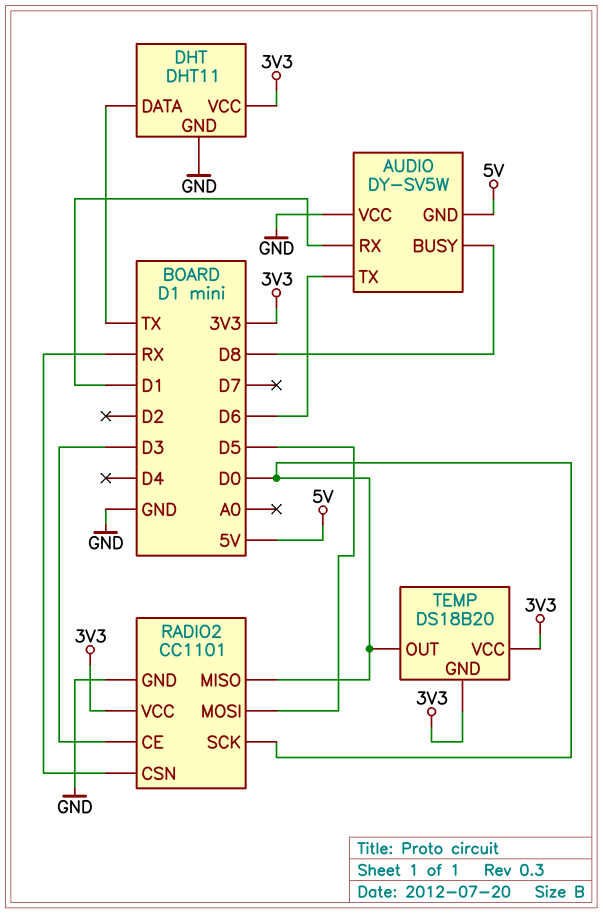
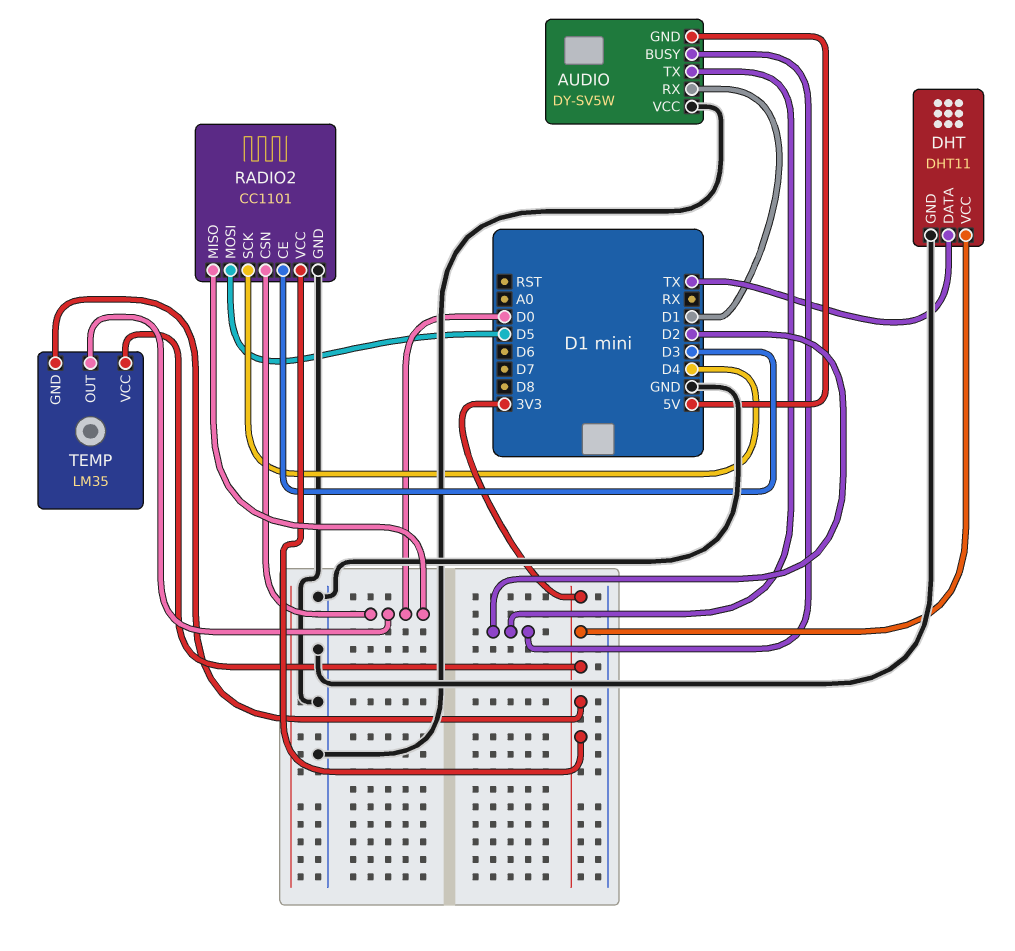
AUDIO pin BUSY: D8 -> D2
AUDIO pin TX: D6 -> D2
RADIO2 pin CSN: RX -> D0
RADIO2 pin SCK: D0 -> D4
TEMP: DS18B20 -> LM35

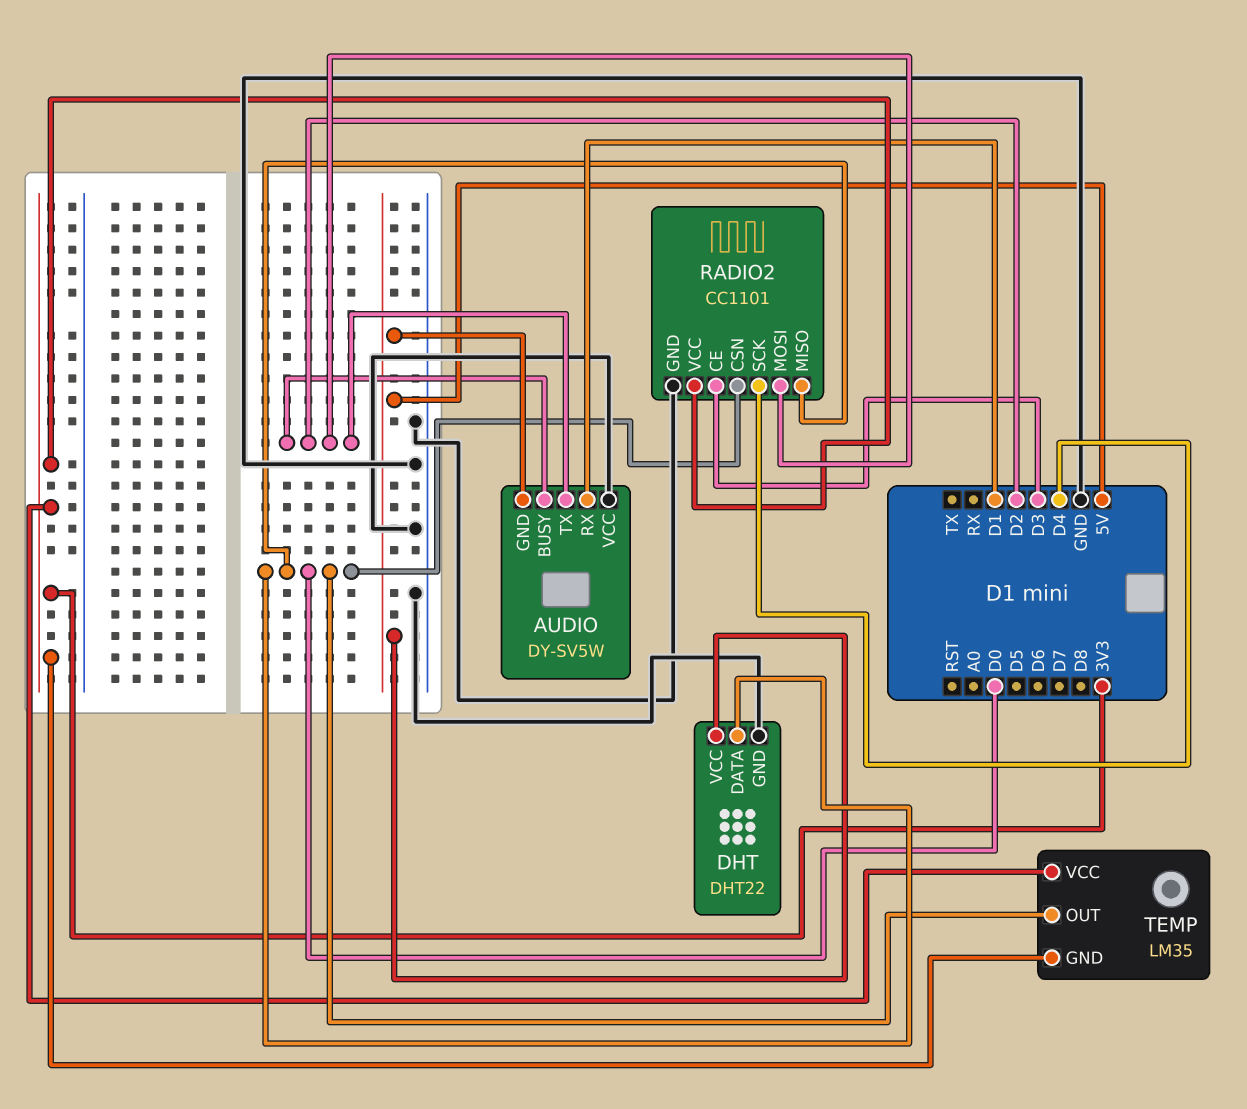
DHT: DHT11 -> DHT22
DHT pin DATA: TX -> D0
DHT pin VCC: 3V3 -> 5V
RADIO2 pin MOSI: D5 -> D2

